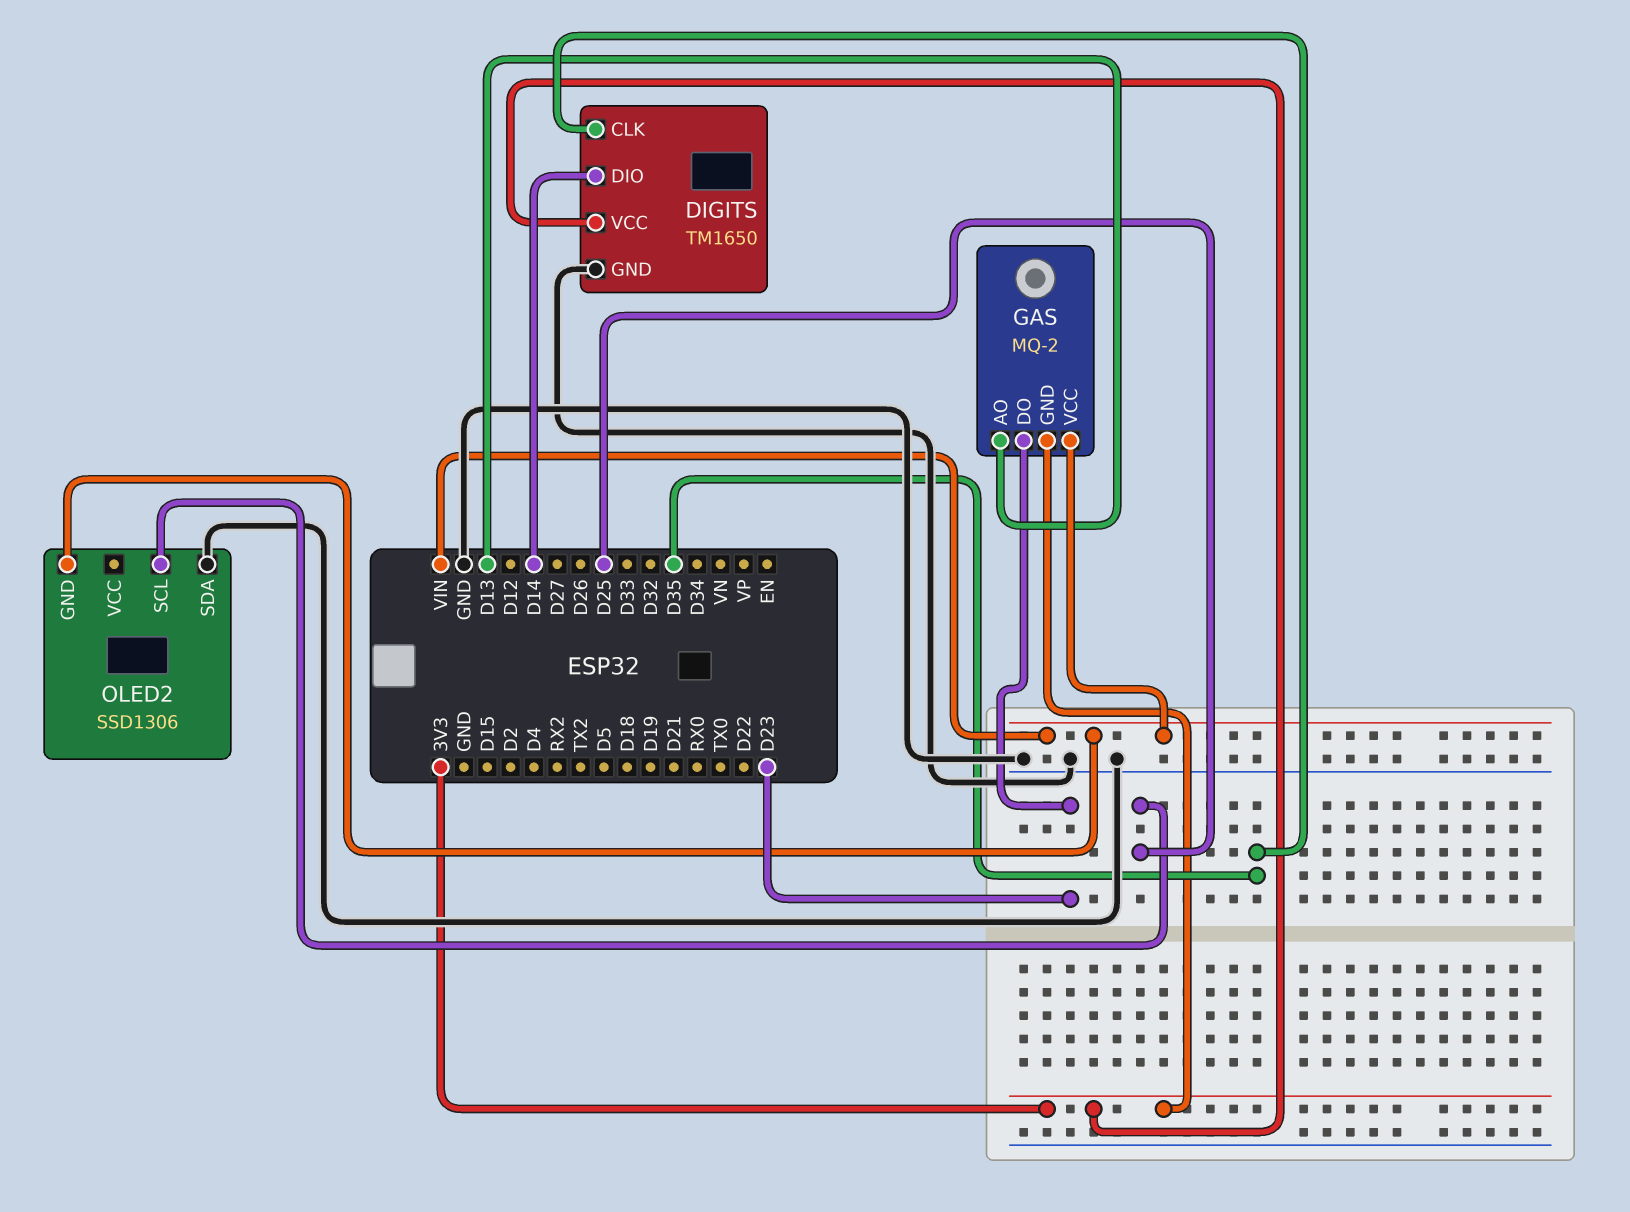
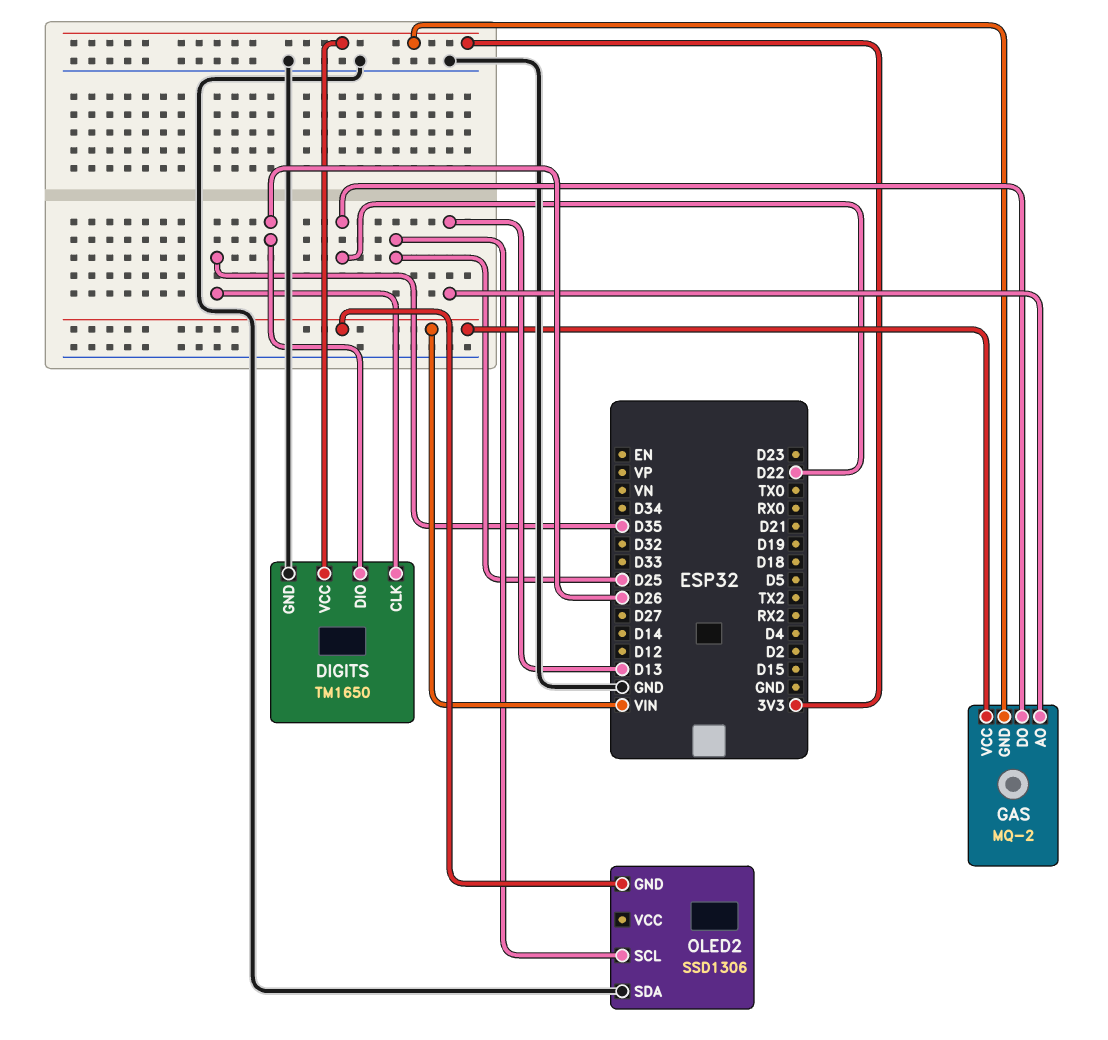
DIGITS pin DIO: D14 -> D26
GAS pin DO: D23 -> D22

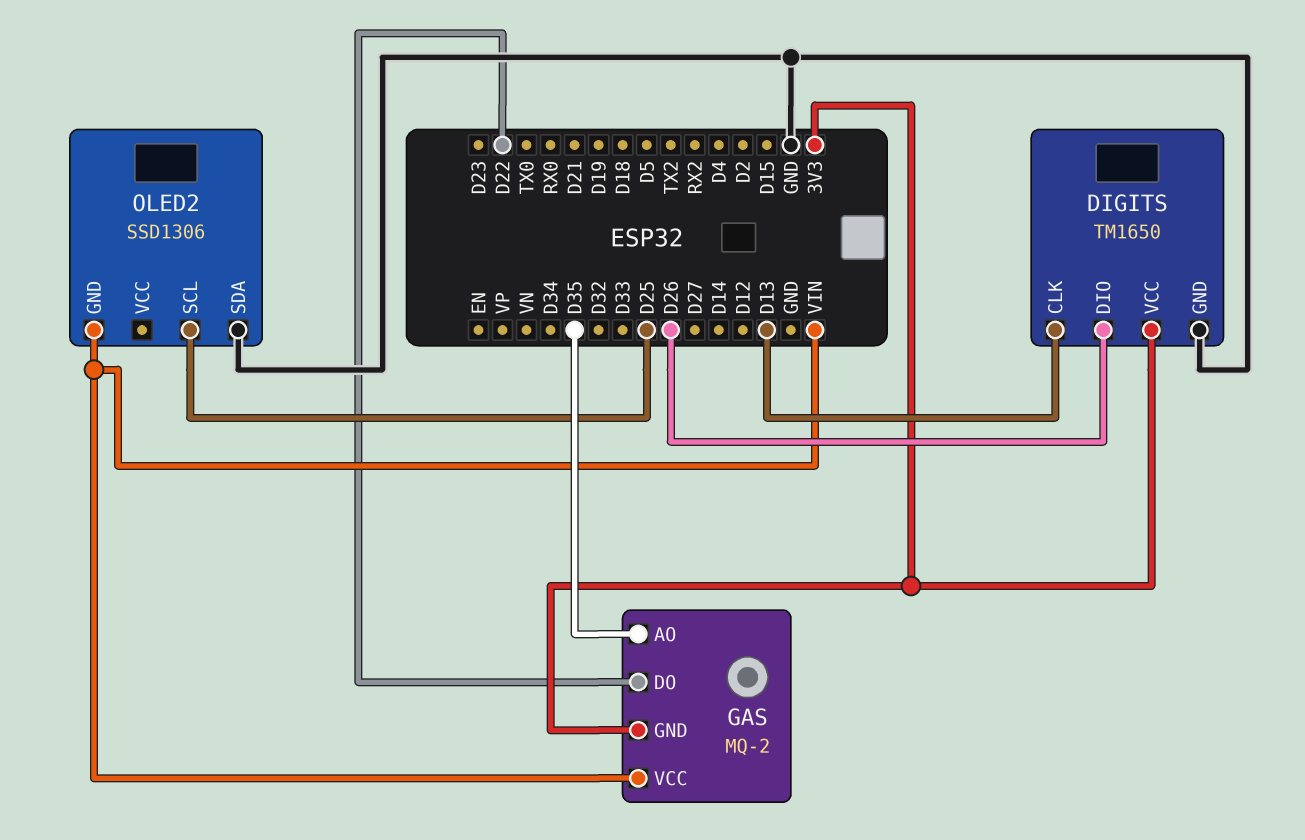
DIGITS pin CLK: D35 -> D13
GAS pin AO: D13 -> D35

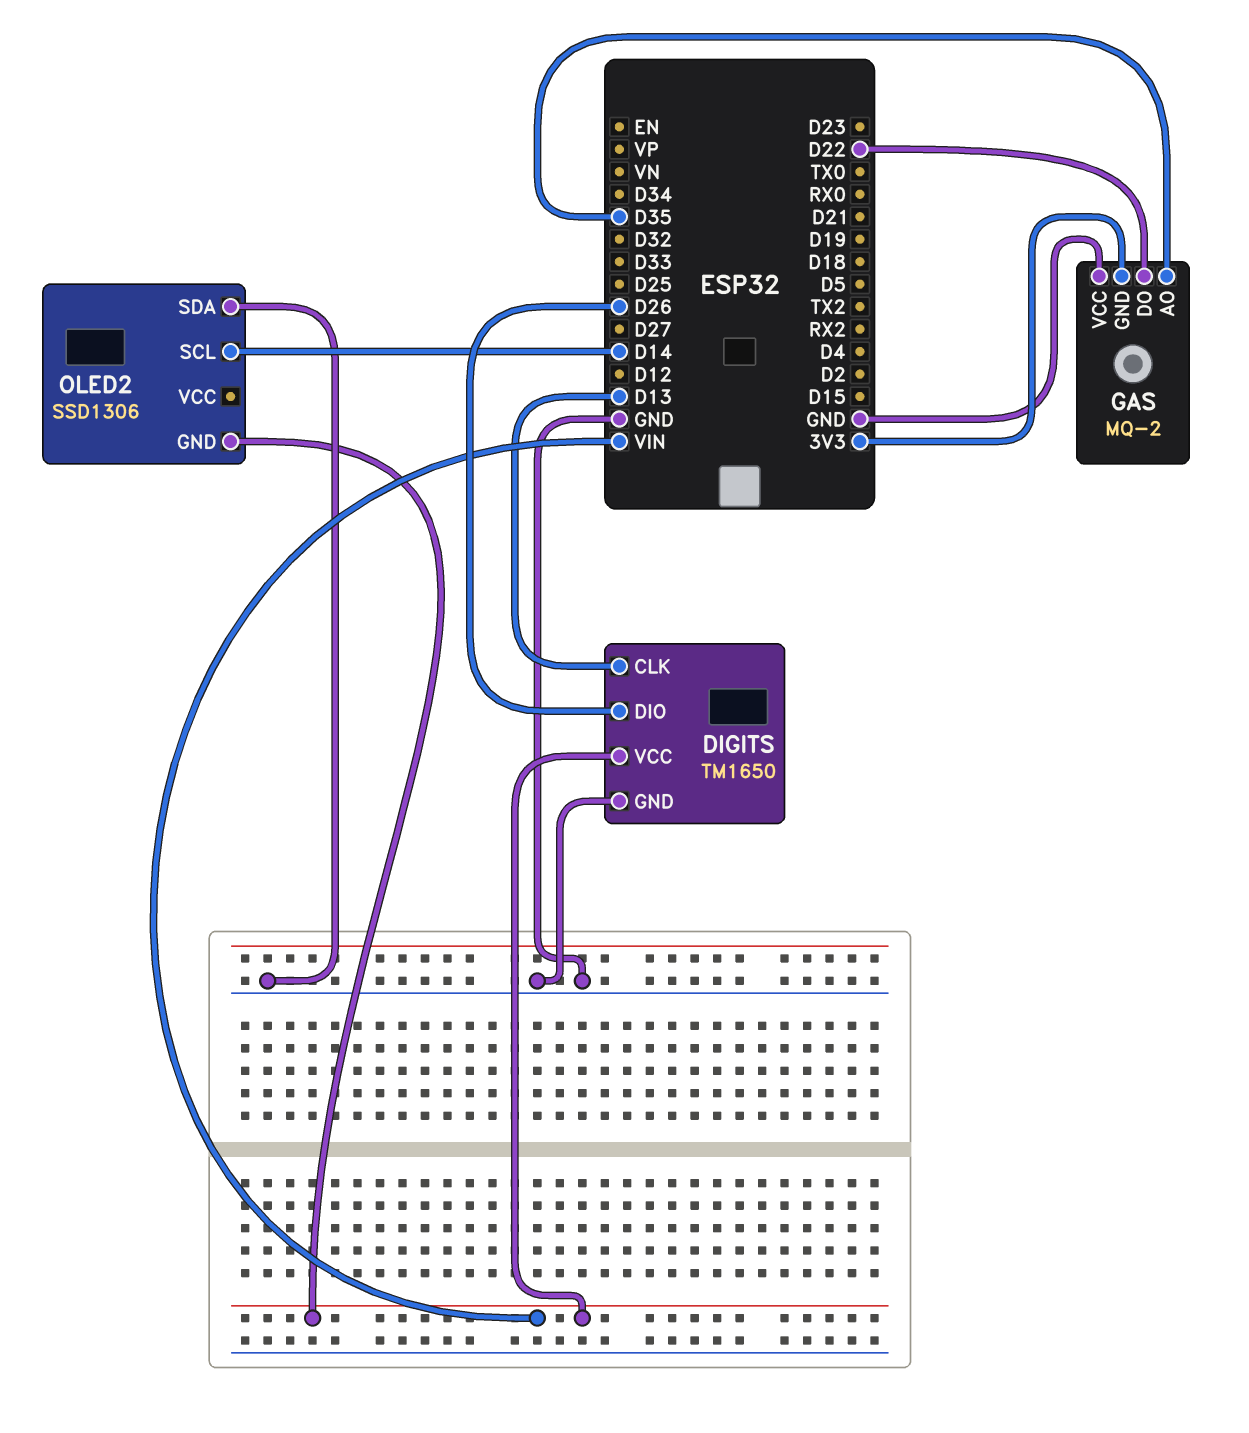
DIGITS pin VCC: 3V3 -> VIN
GAS pin VCC: VIN -> GND
OLED2 pin SCL: D25 -> D14

